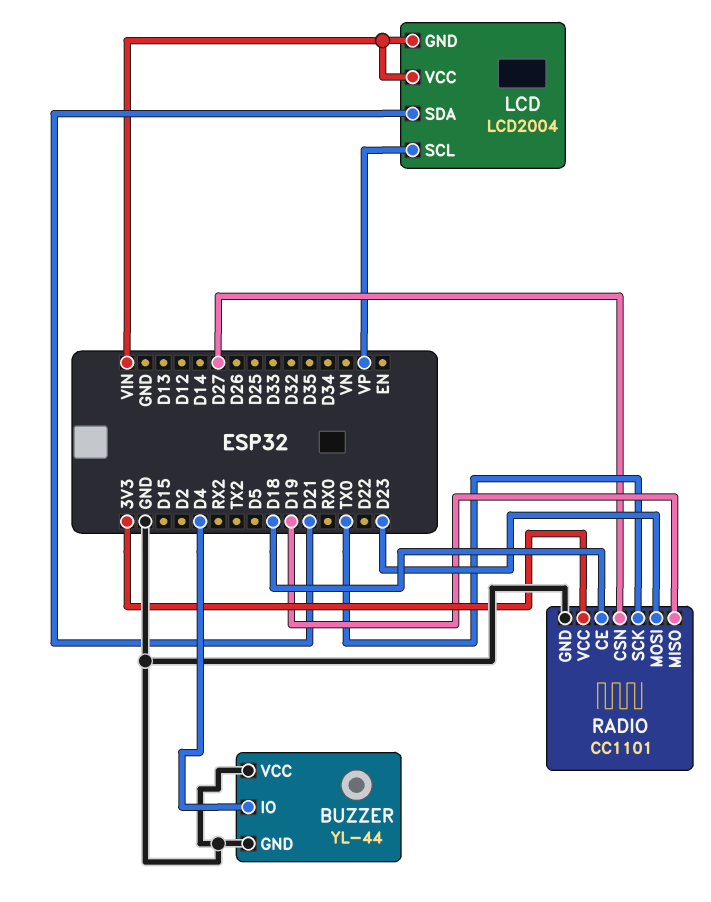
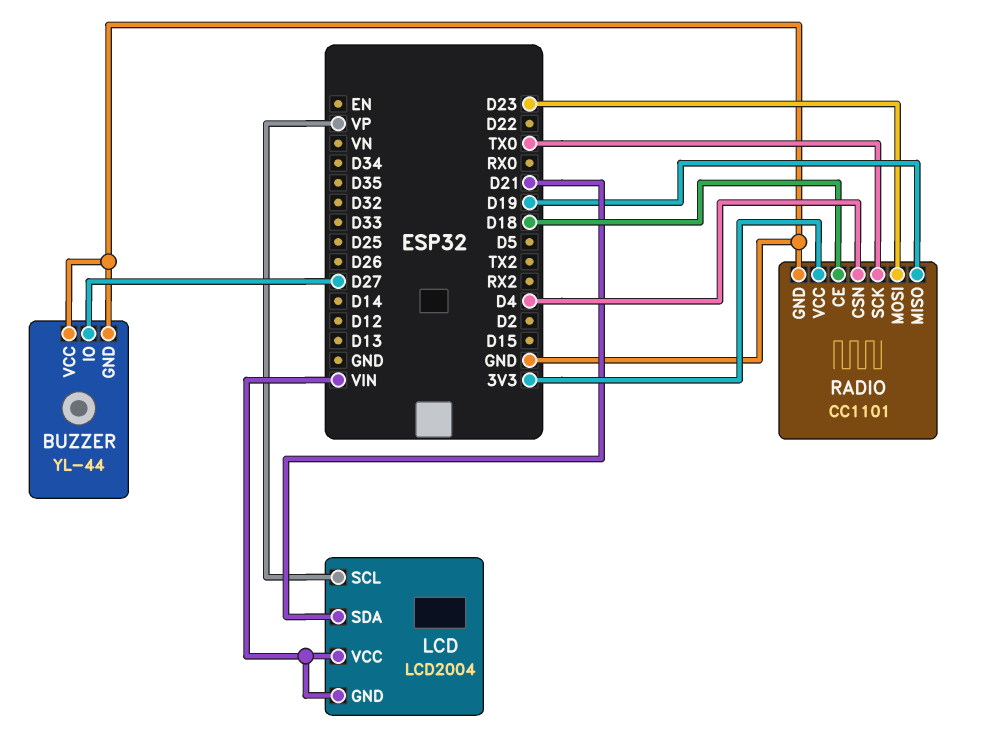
BUZZER pin IO: D4 -> D27
RADIO pin CSN: D27 -> D4

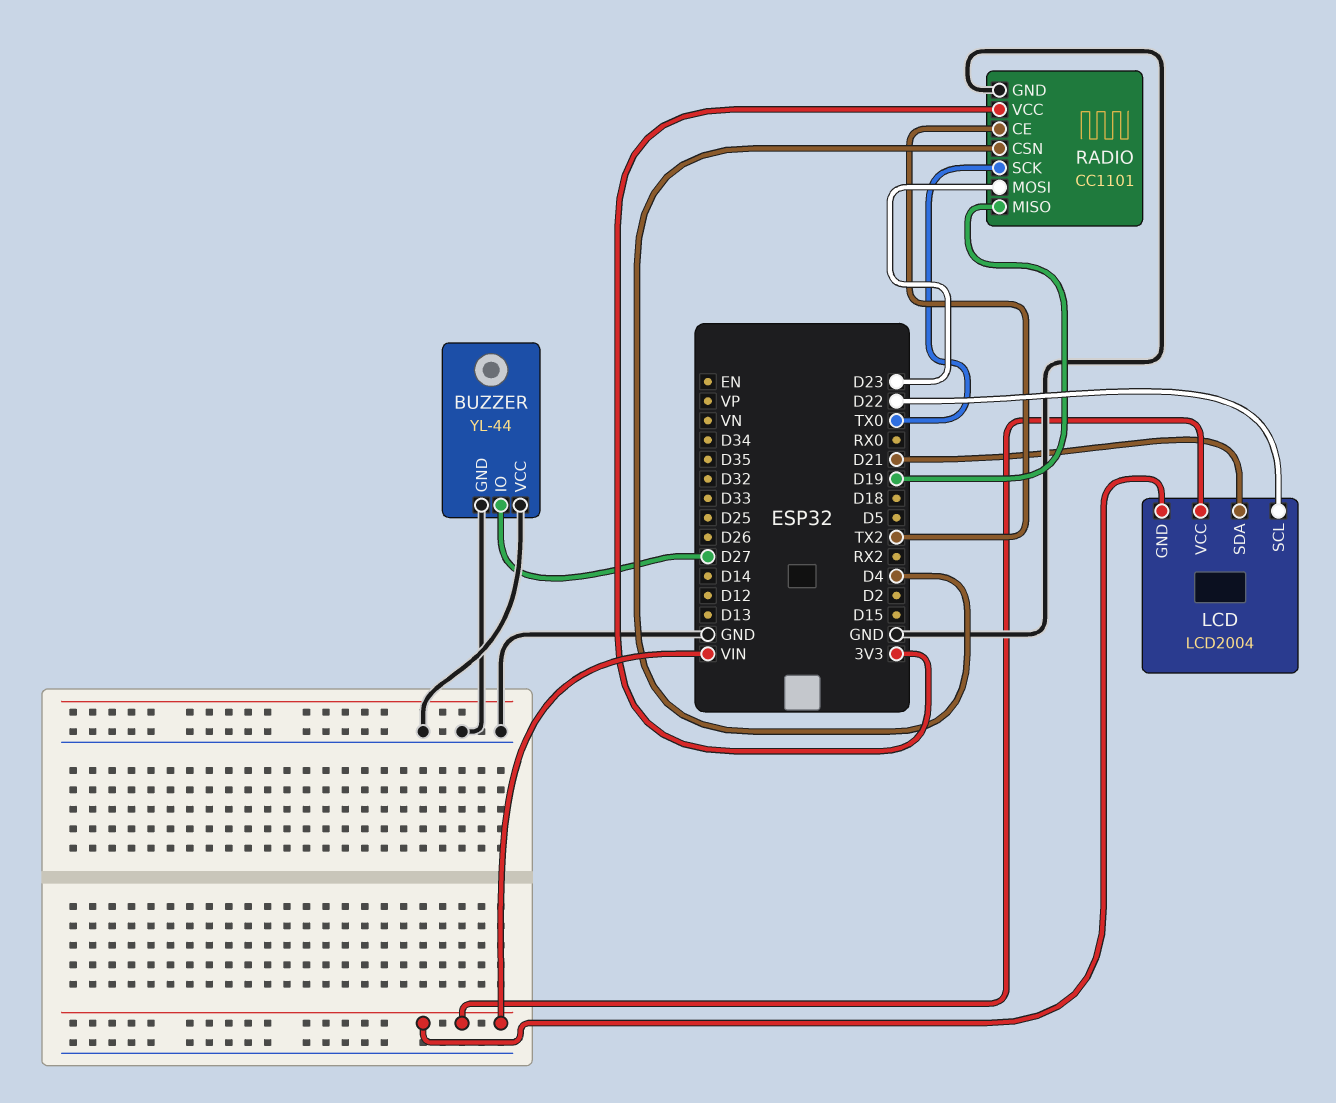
LCD pin SCL: VP -> D22
RADIO pin CE: D18 -> TX2

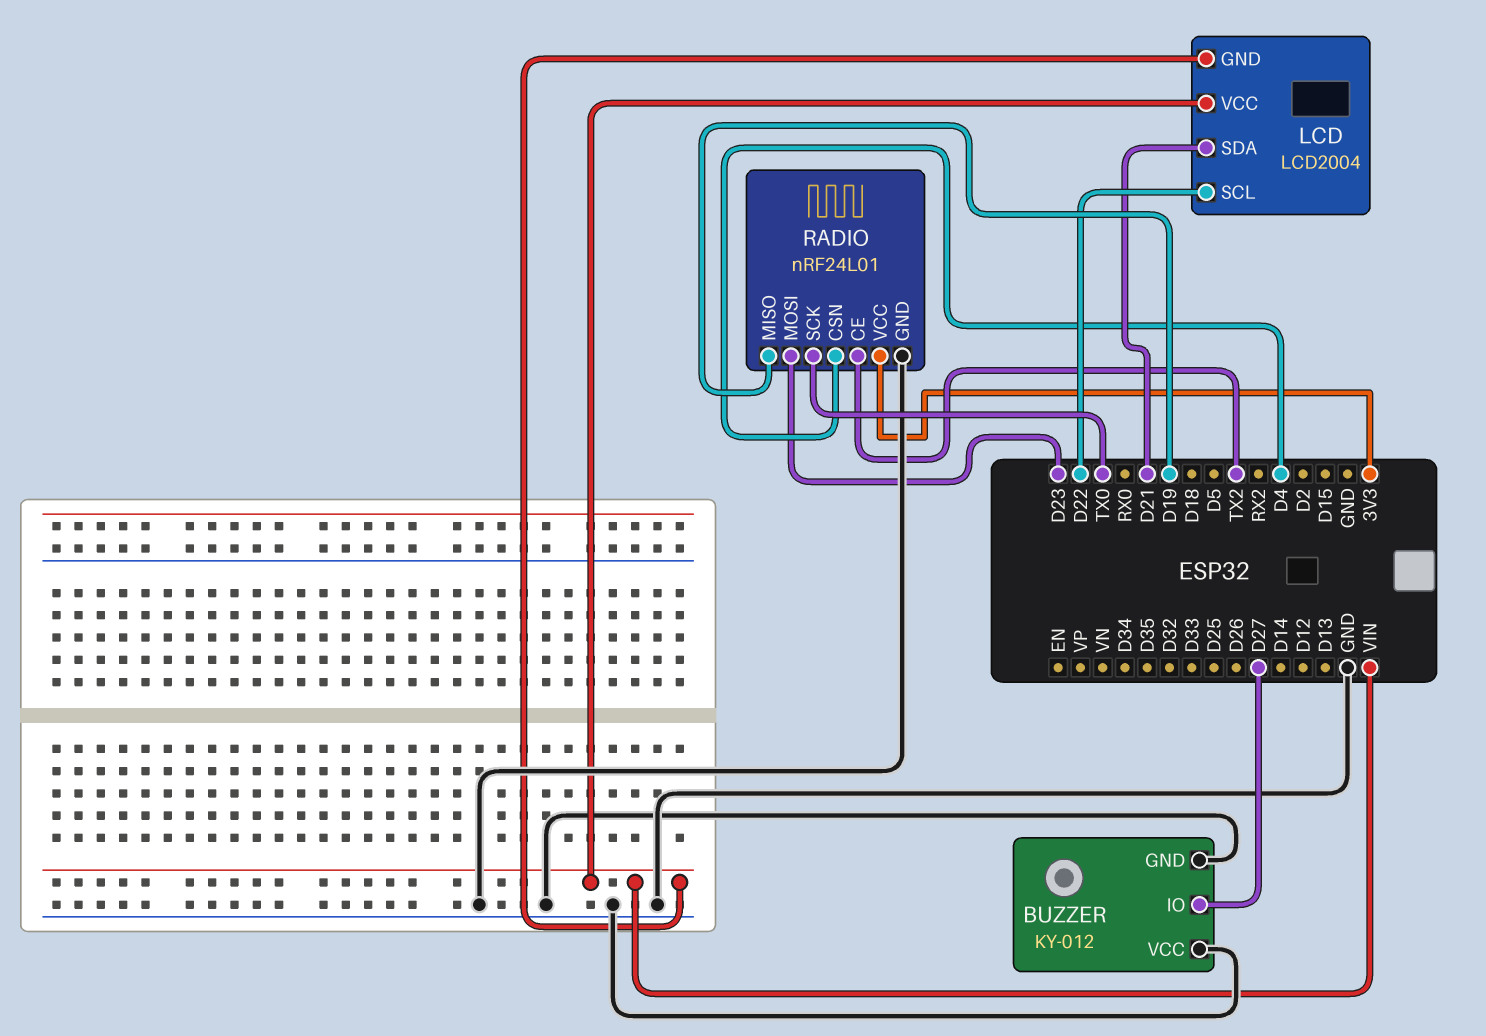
BUZZER: YL-44 -> KY-012
RADIO: CC1101 -> nRF24L01

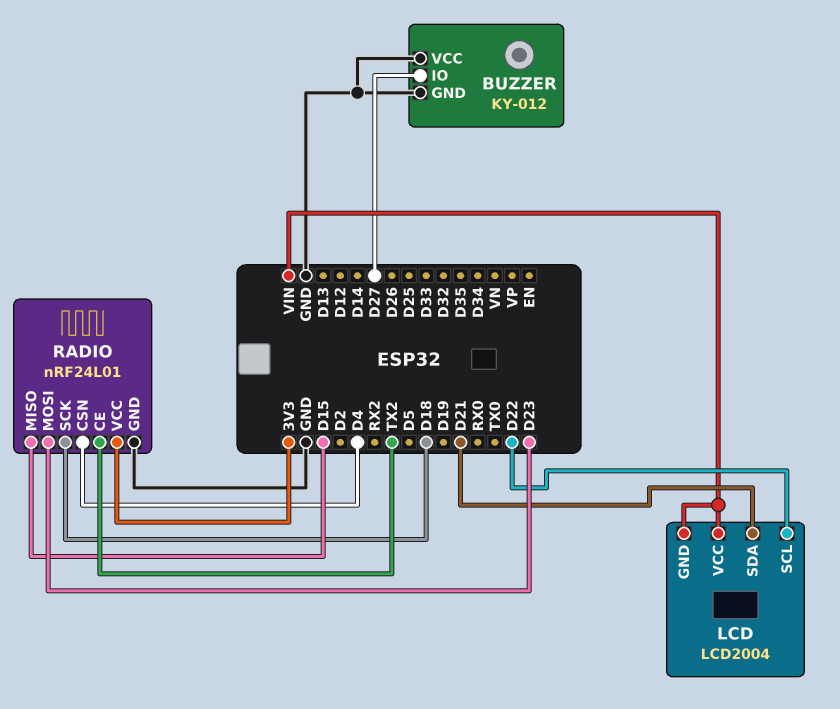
RADIO pin MISO: D19 -> D15
RADIO pin SCK: TX0 -> D18

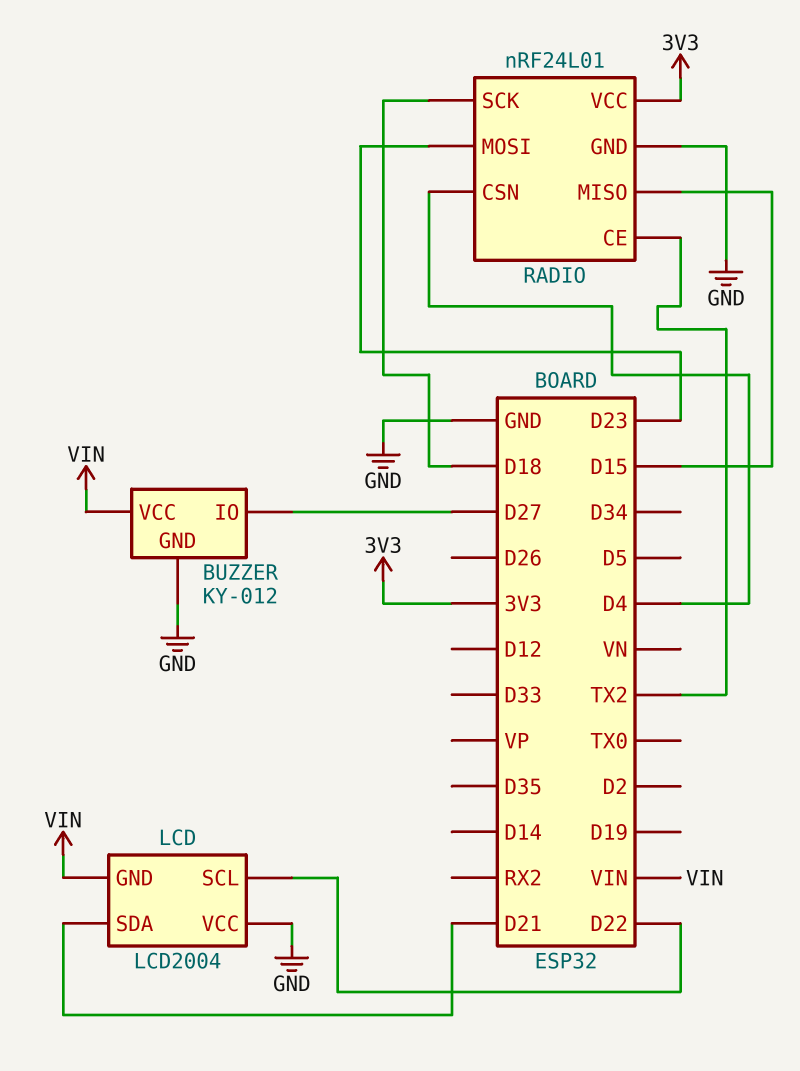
BUZZER pin VCC: GND -> VIN
LCD pin VCC: VIN -> GND

